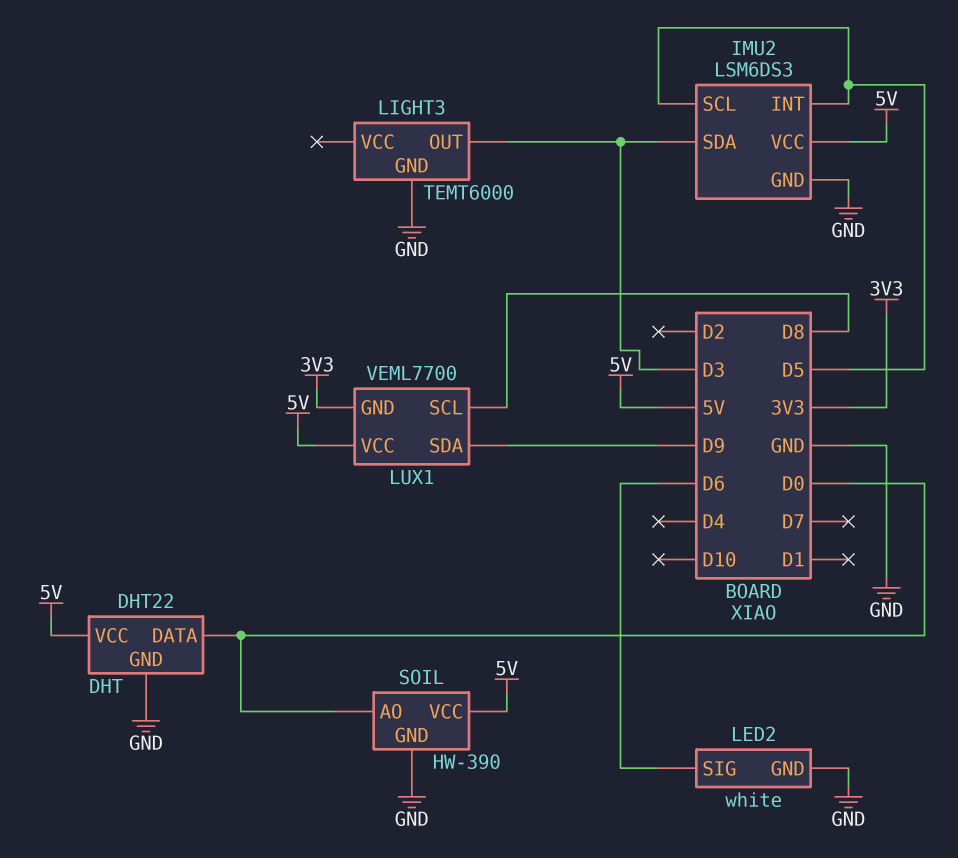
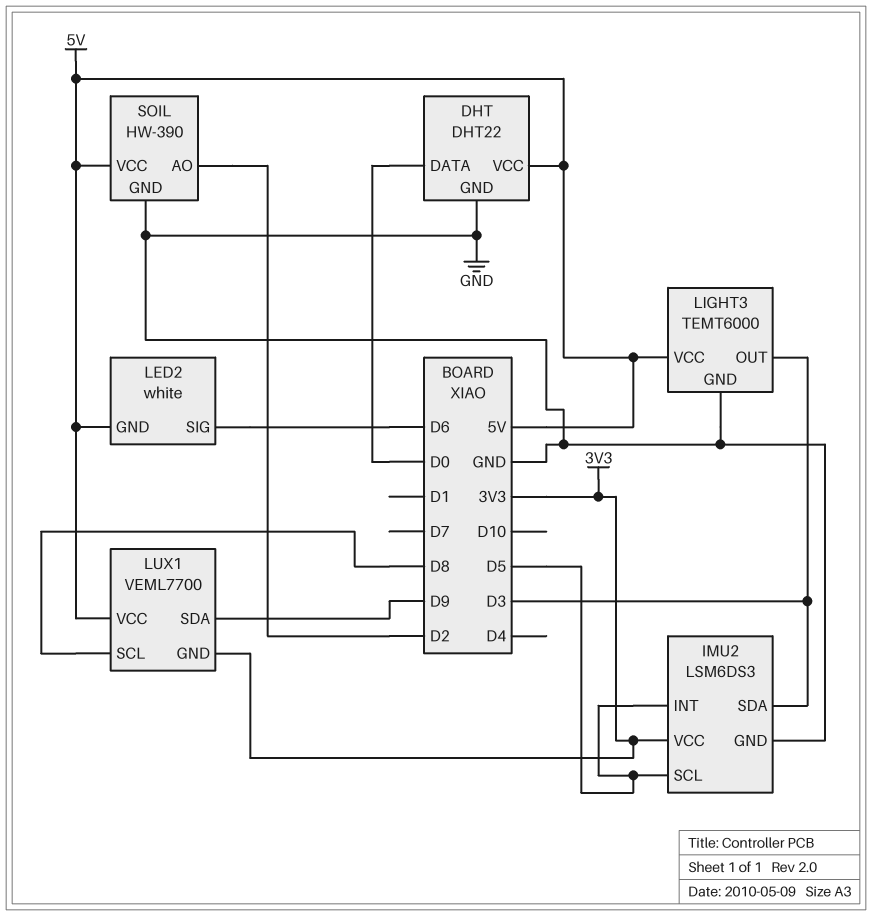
IMU2 pin VCC: 5V -> 3V3
LED2 pin GND: GND -> 5V
LIGHT3 pin VCC: none -> 5V
SOIL pin AO: D0 -> D2

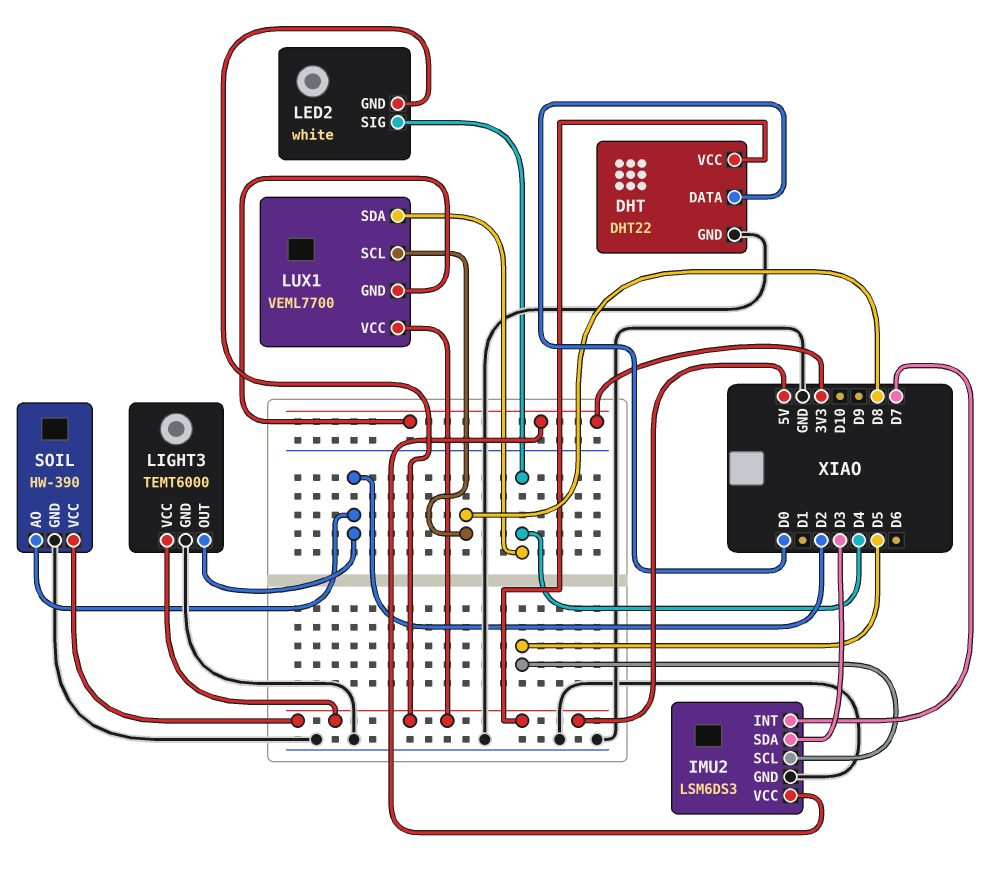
IMU2 pin INT: D5 -> D7
LED2 pin SIG: D6 -> D4
LIGHT3 pin OUT: D3 -> D2
LUX1 pin SDA: D9 -> D4

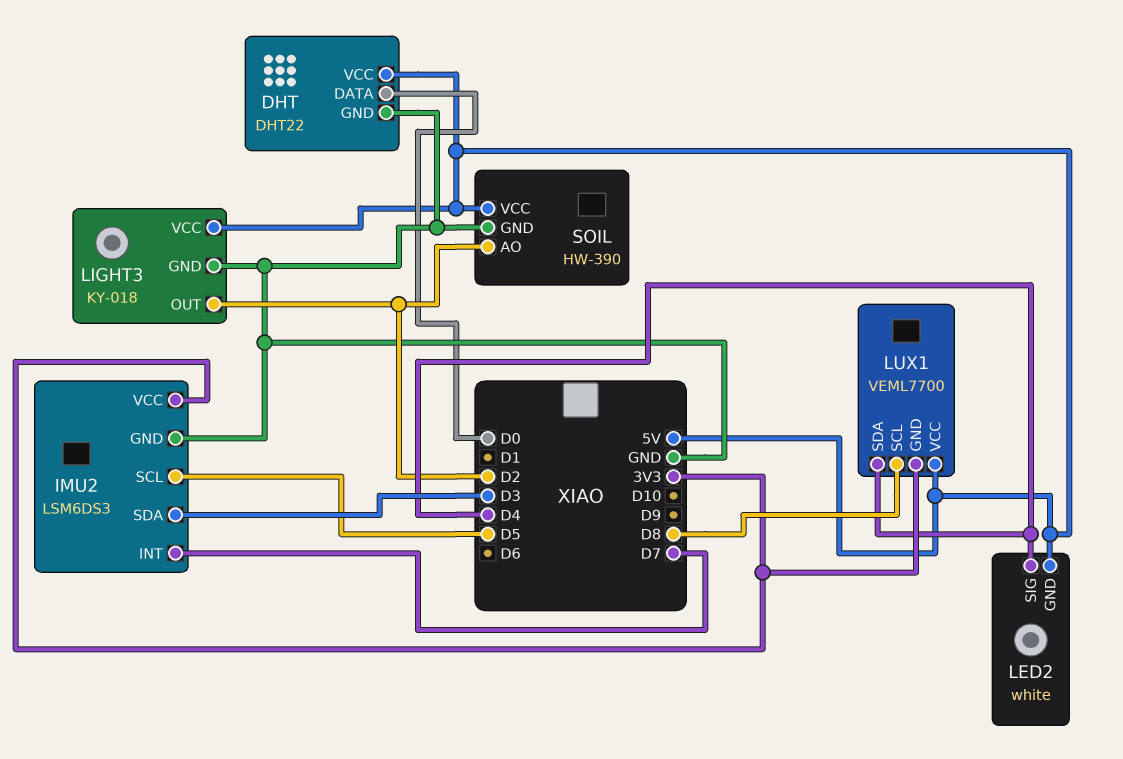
LIGHT3: TEMT6000 -> KY-018

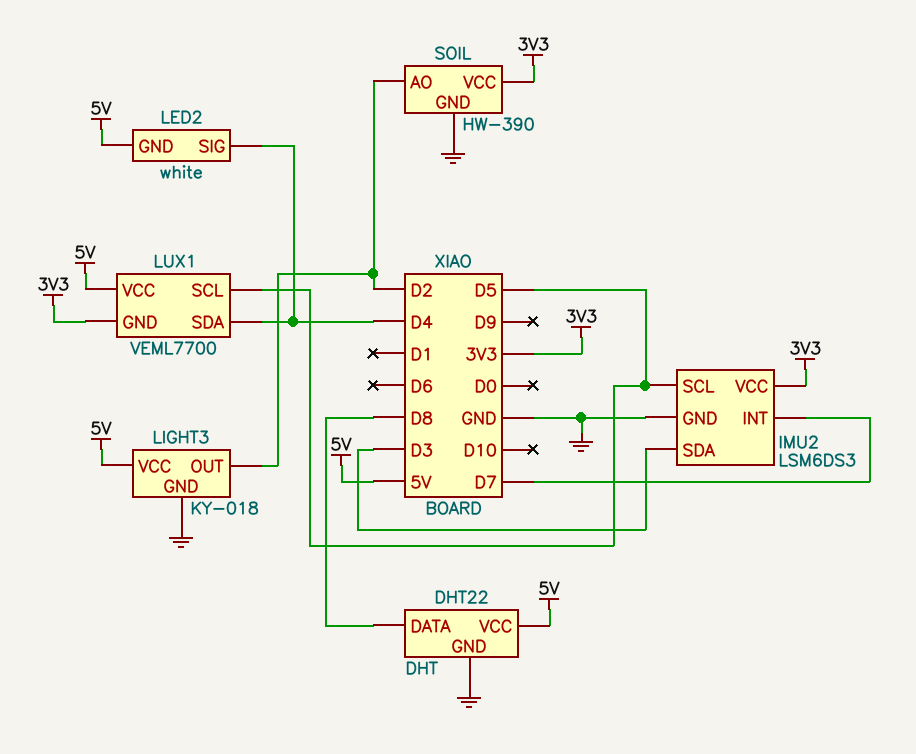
DHT pin DATA: D0 -> D8
LUX1 pin SCL: D8 -> D5
SOIL pin VCC: 5V -> 3V3

